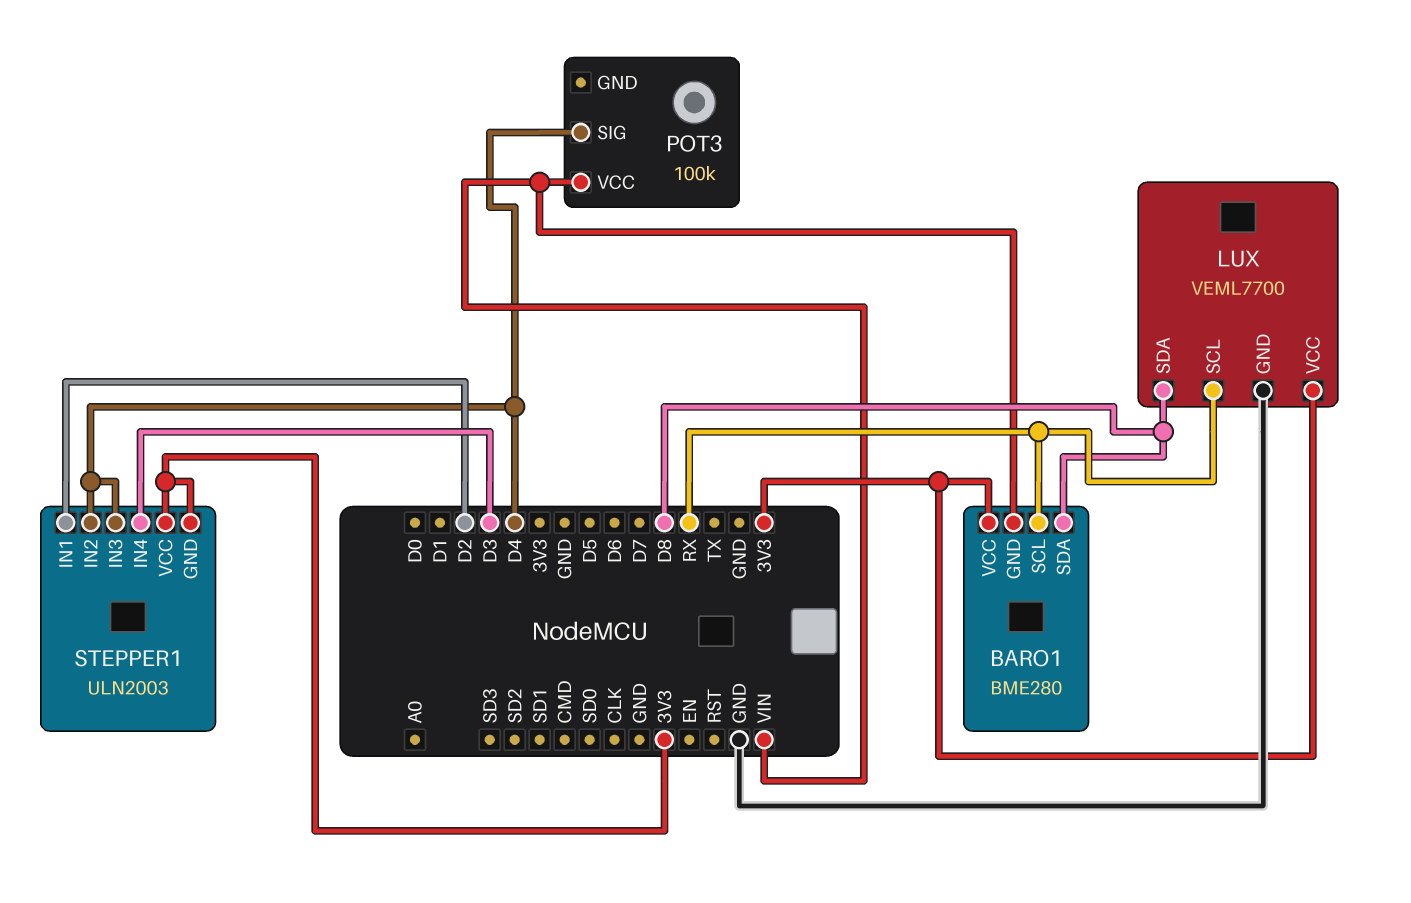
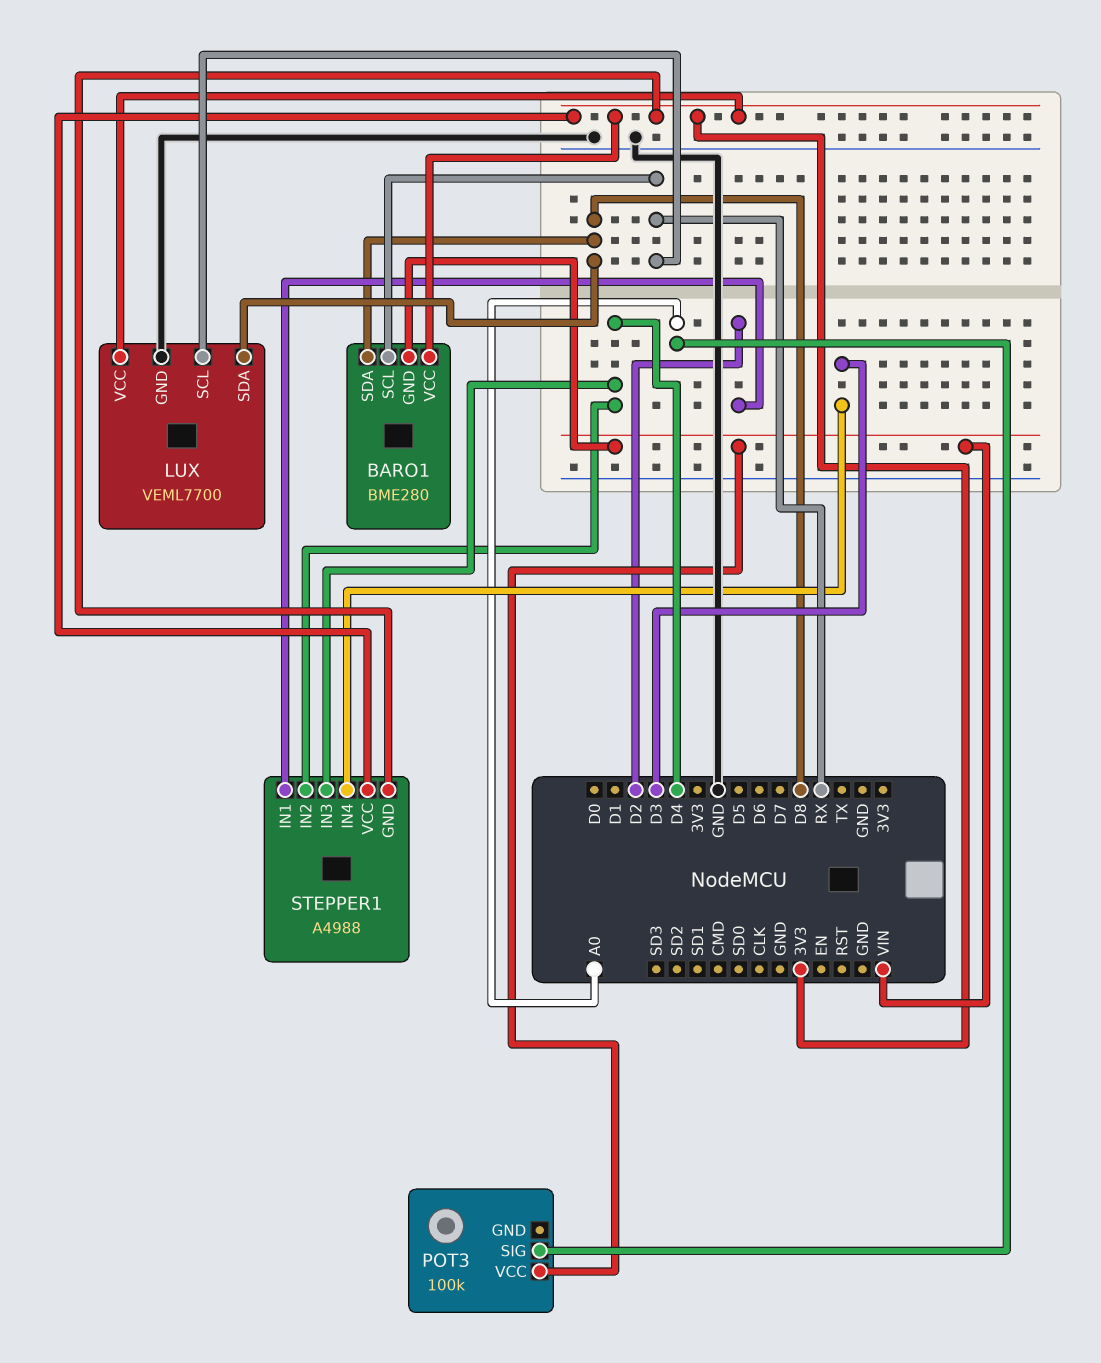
POT3 pin SIG: D4 -> A0
STEPPER1: ULN2003 -> A4988

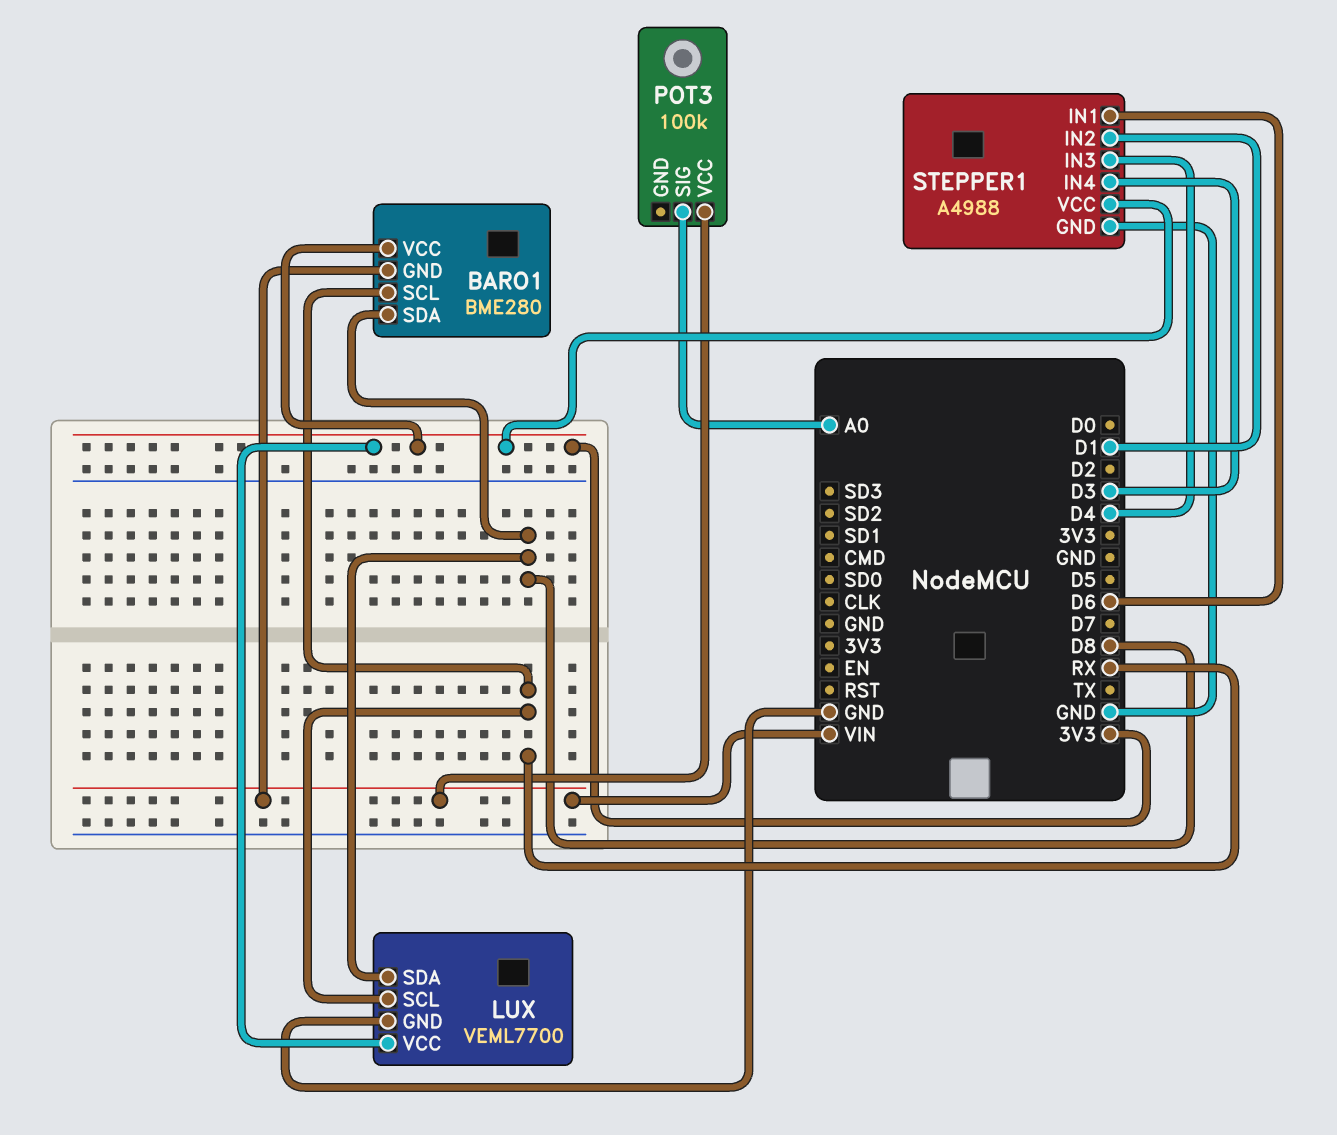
STEPPER1 pin GND: 3V3 -> GND
STEPPER1 pin IN1: D2 -> D6
STEPPER1 pin IN2: D4 -> D1

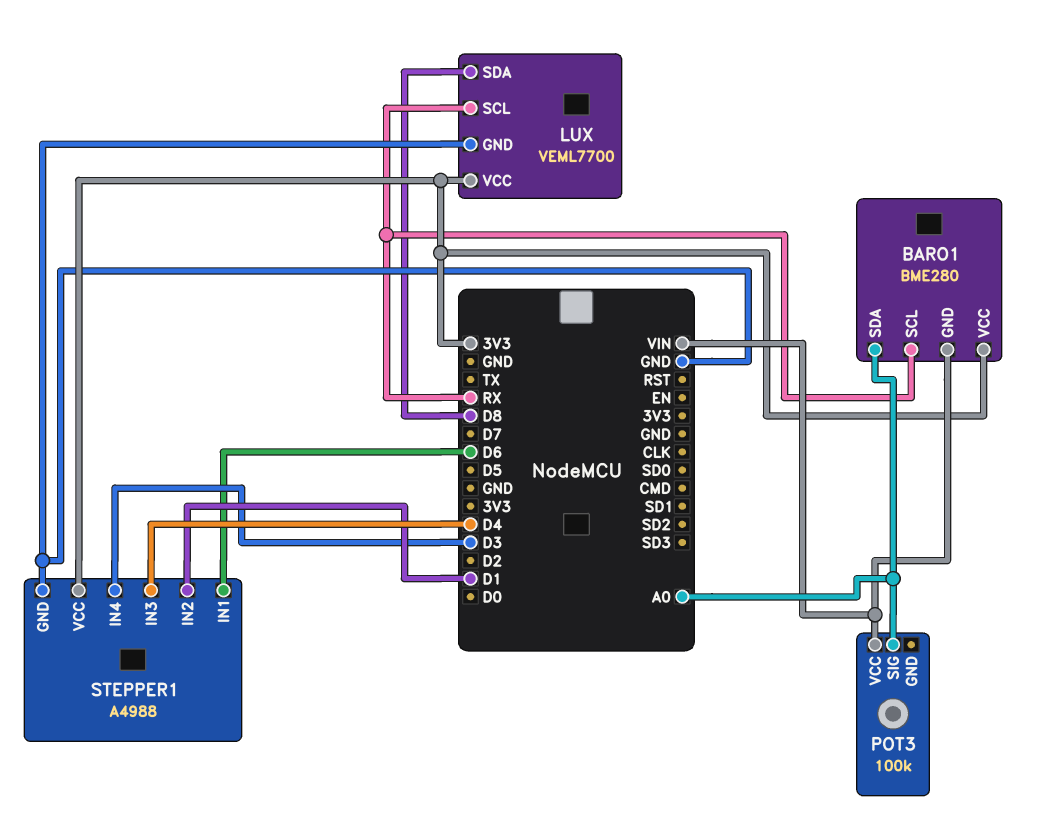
BARO1 pin SDA: D8 -> A0

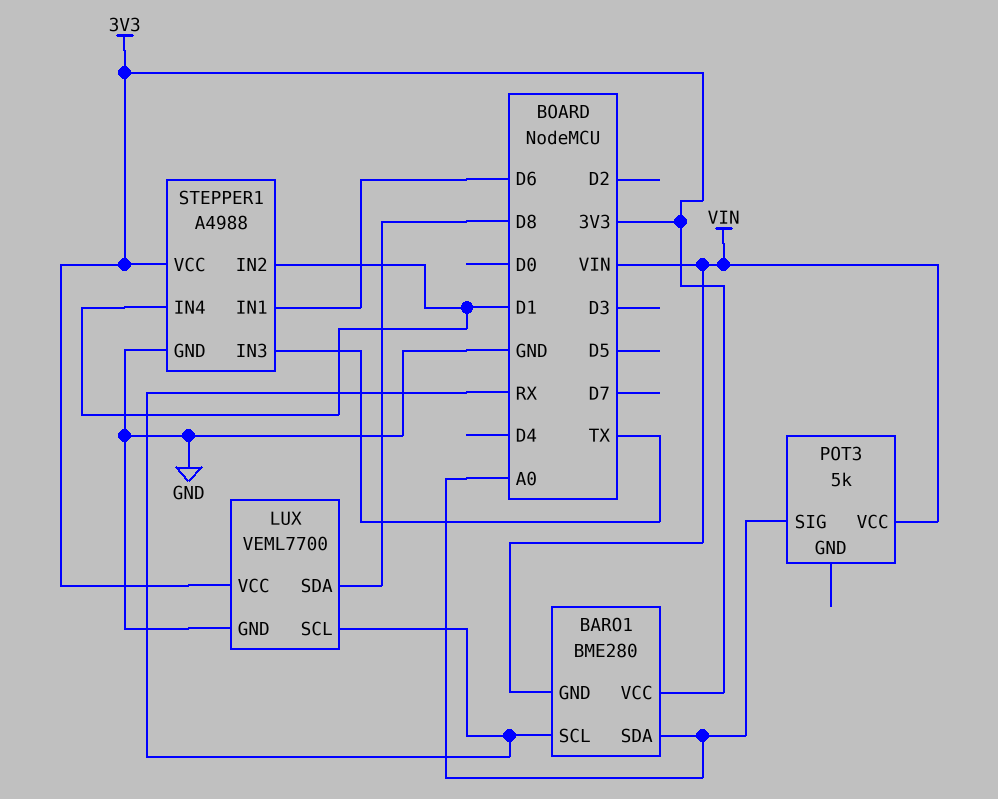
POT3: 100k -> 5k
STEPPER1 pin IN3: D4 -> TX
STEPPER1 pin IN4: D3 -> D1

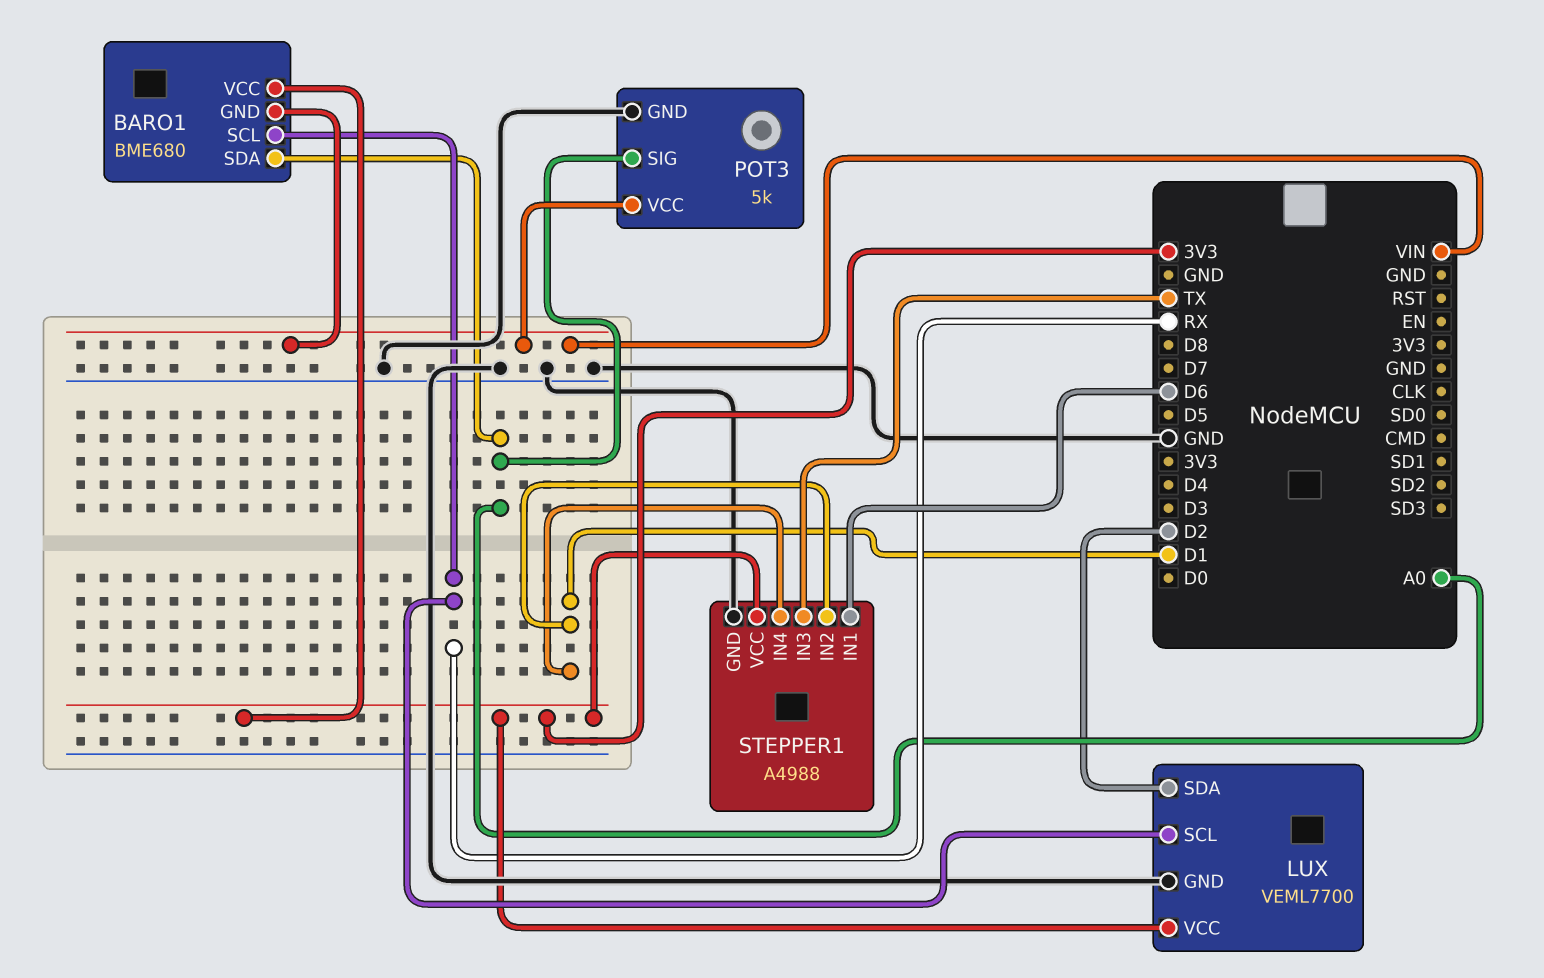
BARO1: BME280 -> BME680
LUX pin SDA: D8 -> D2
POT3 pin GND: none -> GND

